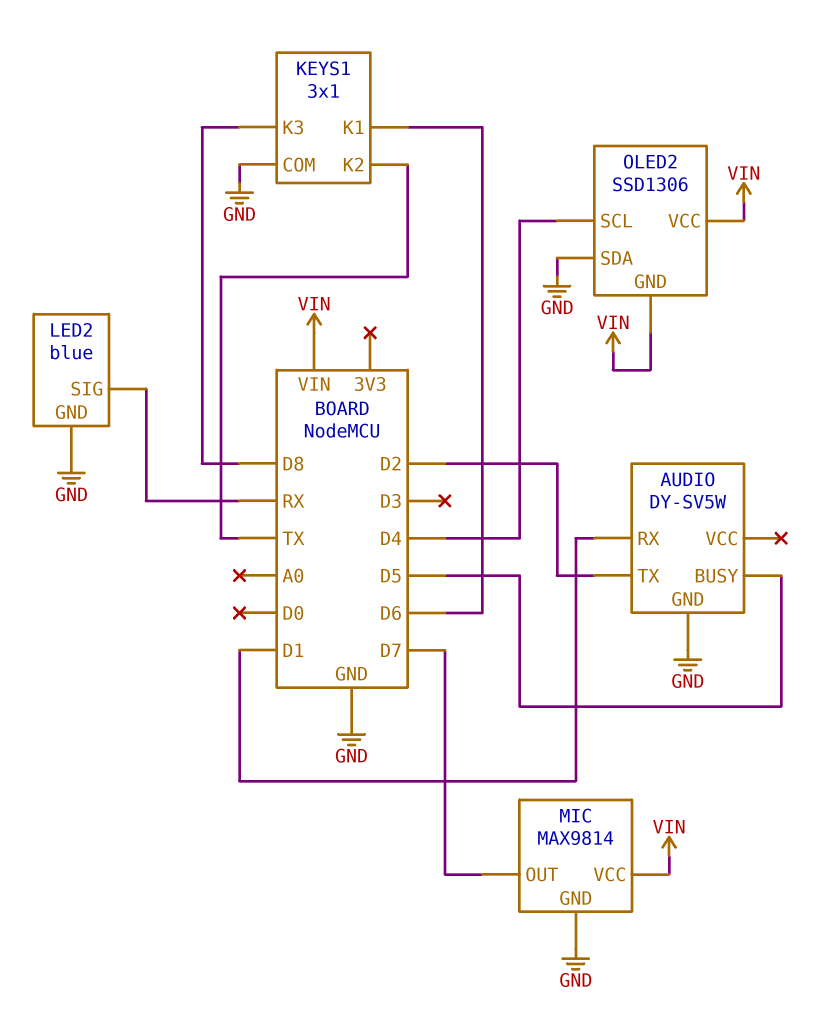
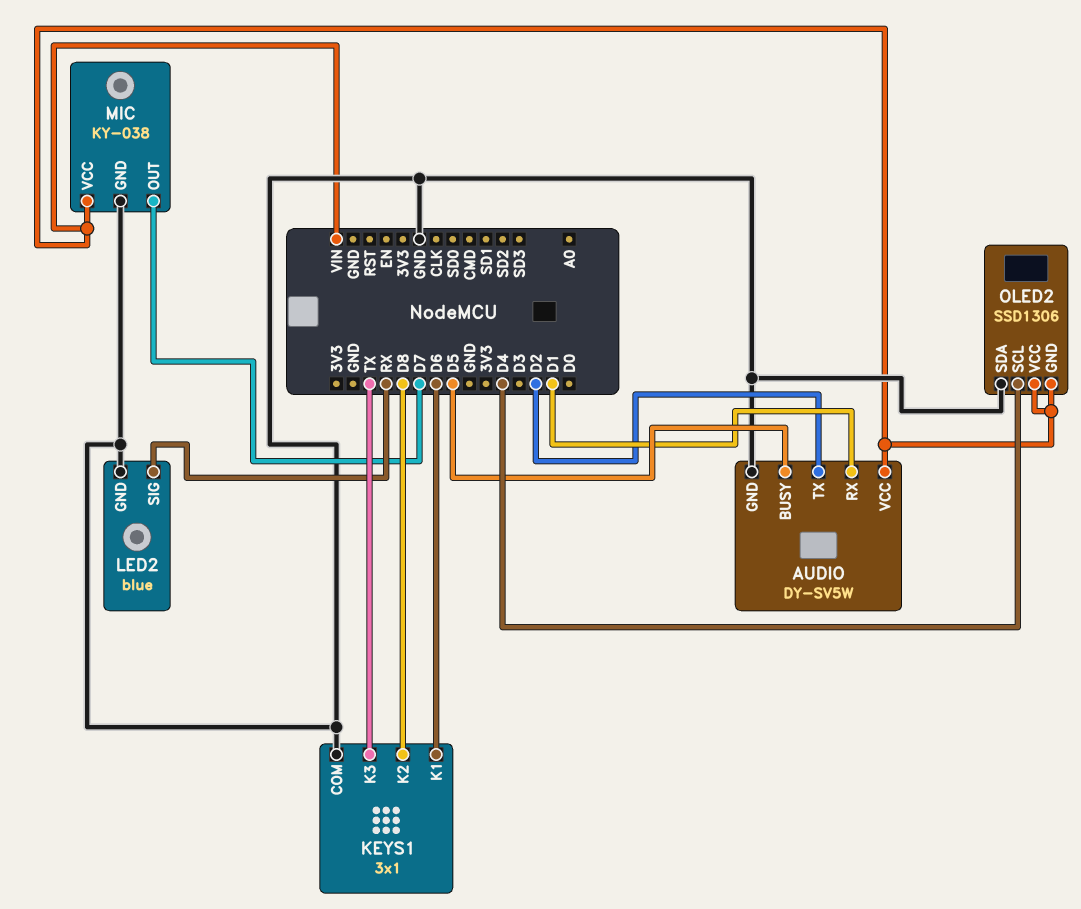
AUDIO pin VCC: none -> VIN
KEYS1 pin K2: TX -> D8
KEYS1 pin K3: D8 -> TX
MIC: MAX9814 -> KY-038

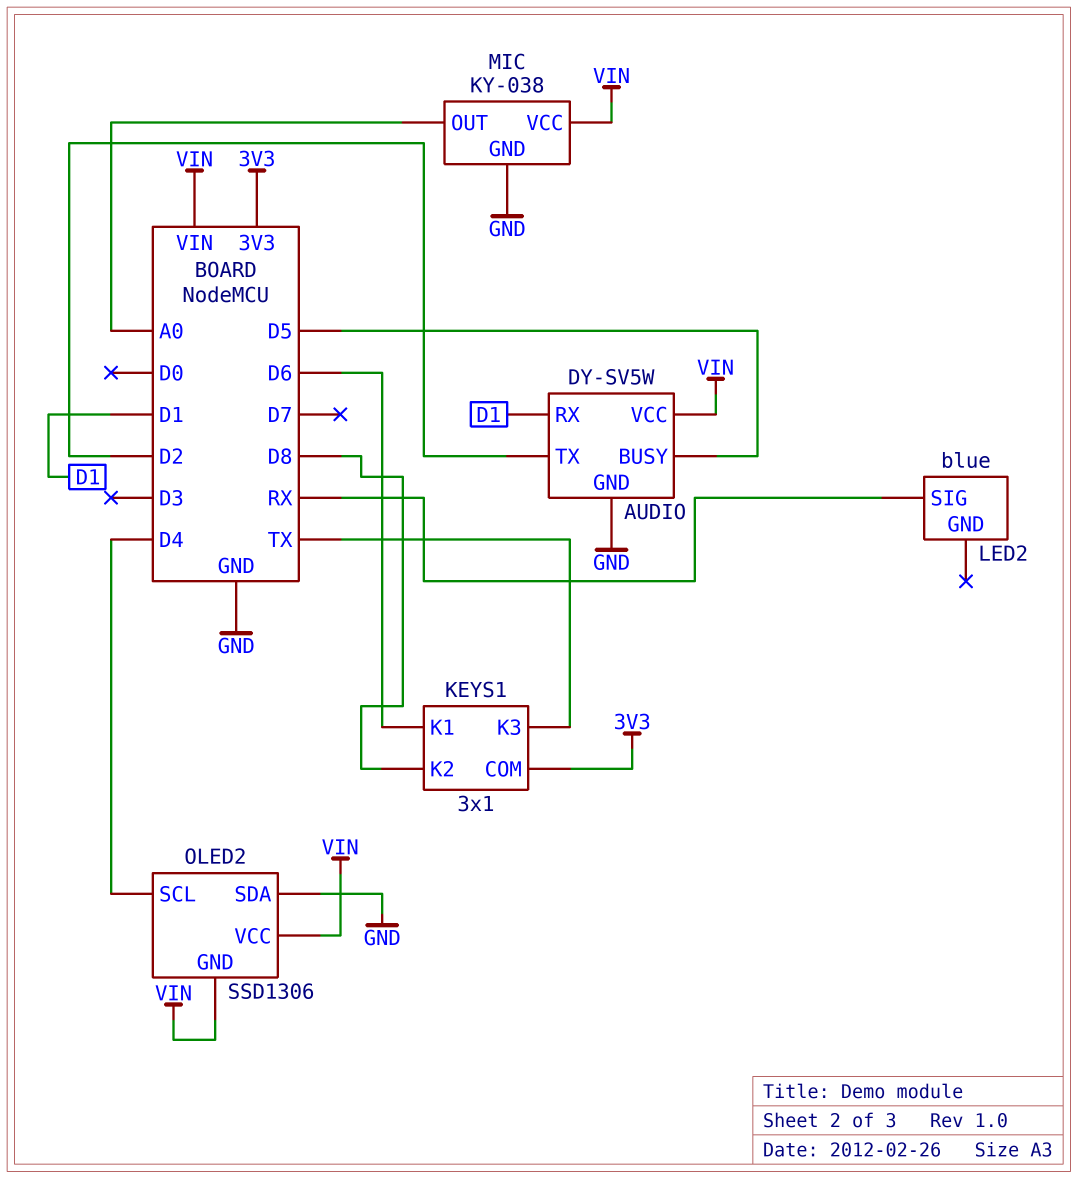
KEYS1 pin COM: GND -> 3V3
LED2 pin GND: GND -> none
MIC pin OUT: D7 -> A0

